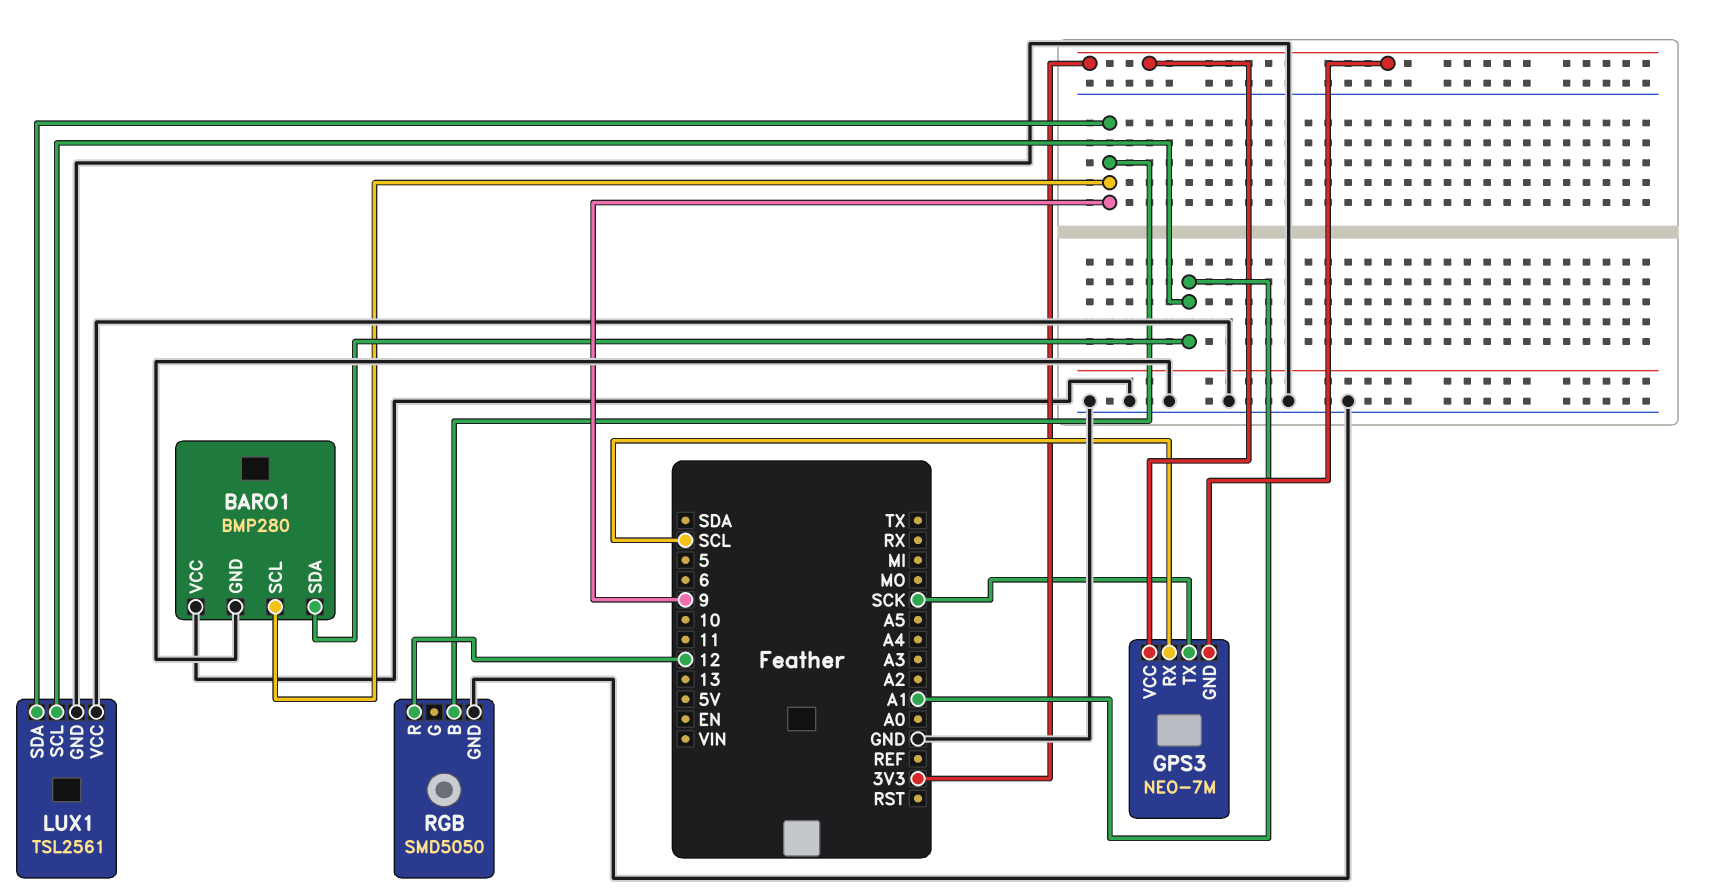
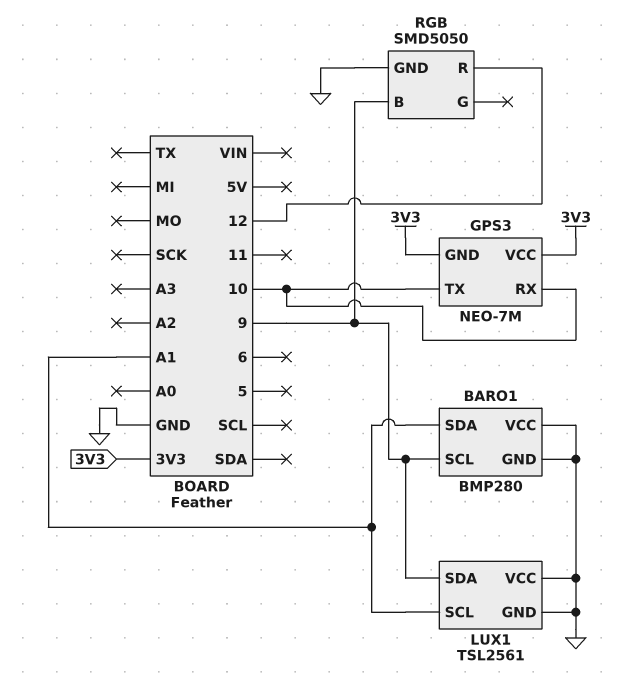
GPS3 pin RX: SCL -> 10
GPS3 pin TX: SCK -> 10

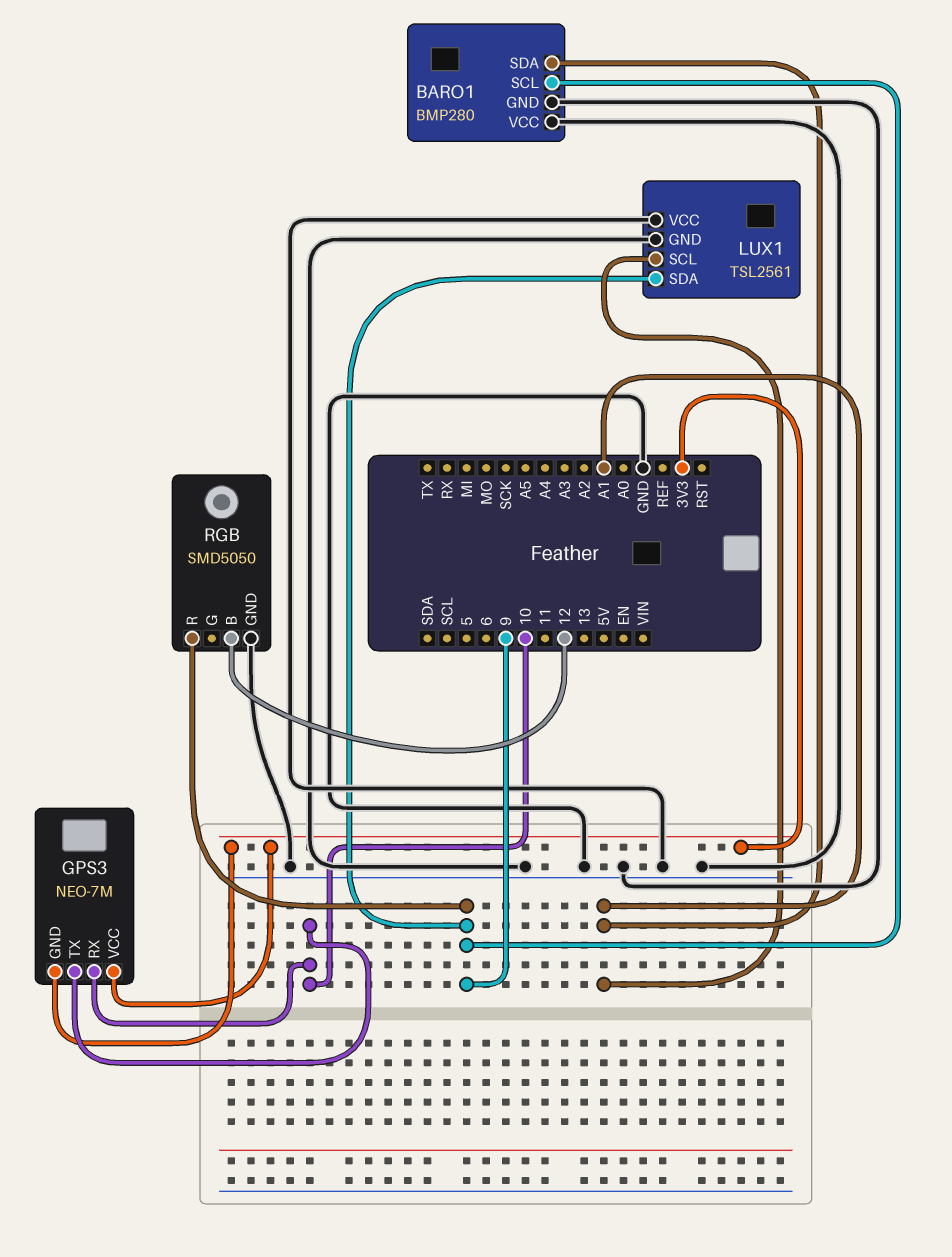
RGB pin B: 9 -> 12
RGB pin R: 12 -> 9

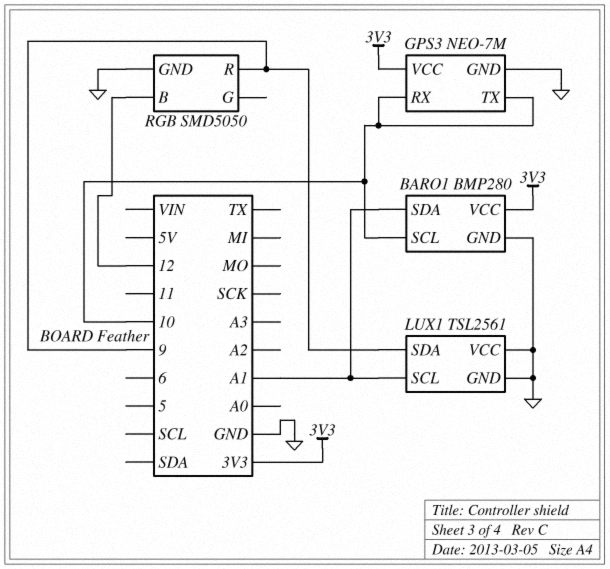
BARO1 pin SCL: 9 -> 10
BARO1 pin VCC: GND -> 3V3
GPS3 pin GND: 3V3 -> GND

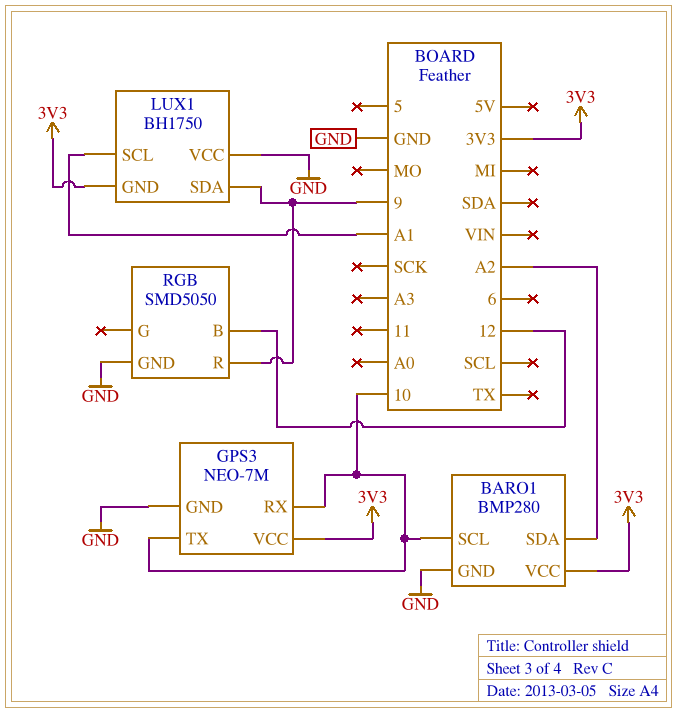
BARO1 pin SDA: A1 -> A2
LUX1: TSL2561 -> BH1750
LUX1 pin GND: GND -> 3V3

